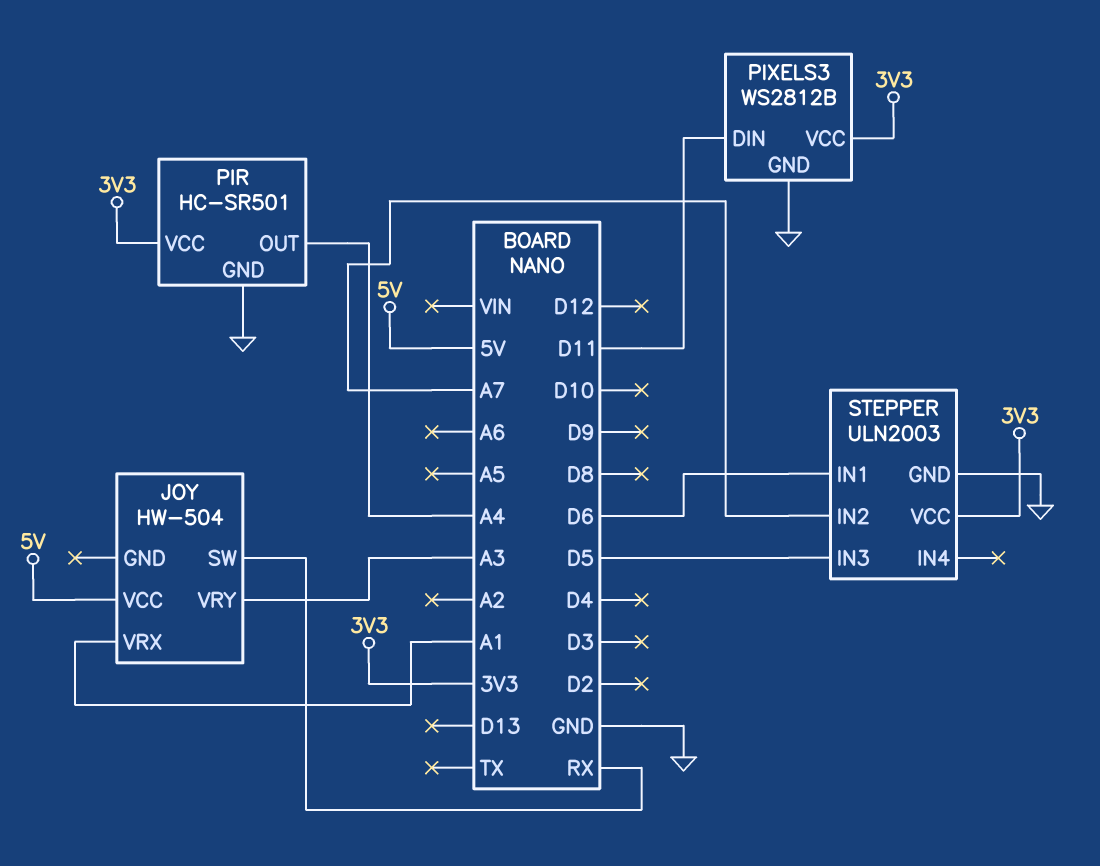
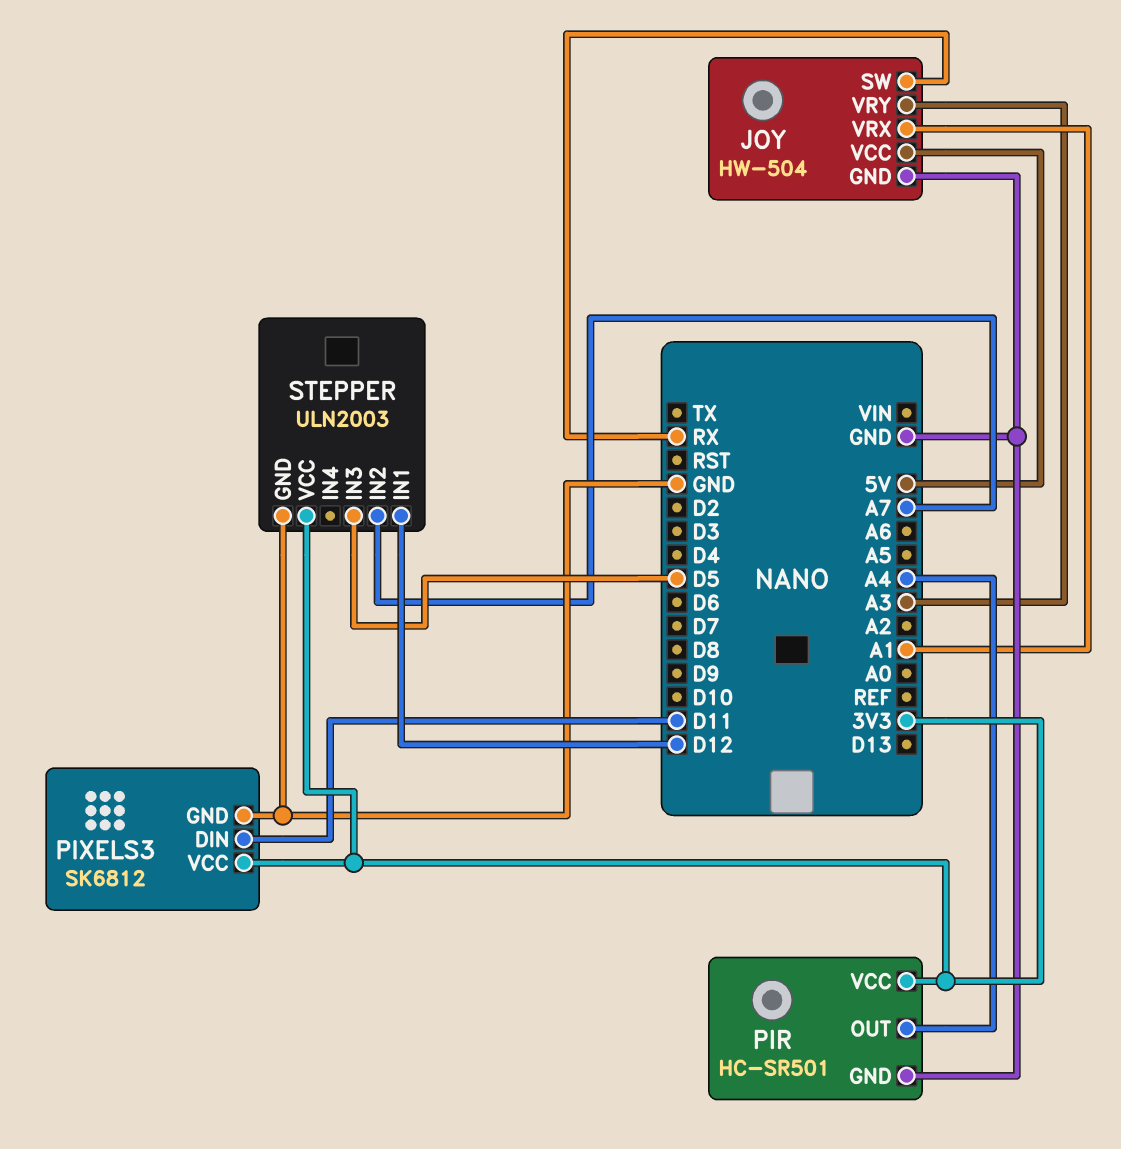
JOY pin GND: none -> GND
PIXELS3: WS2812B -> SK6812
STEPPER pin IN1: D6 -> D12

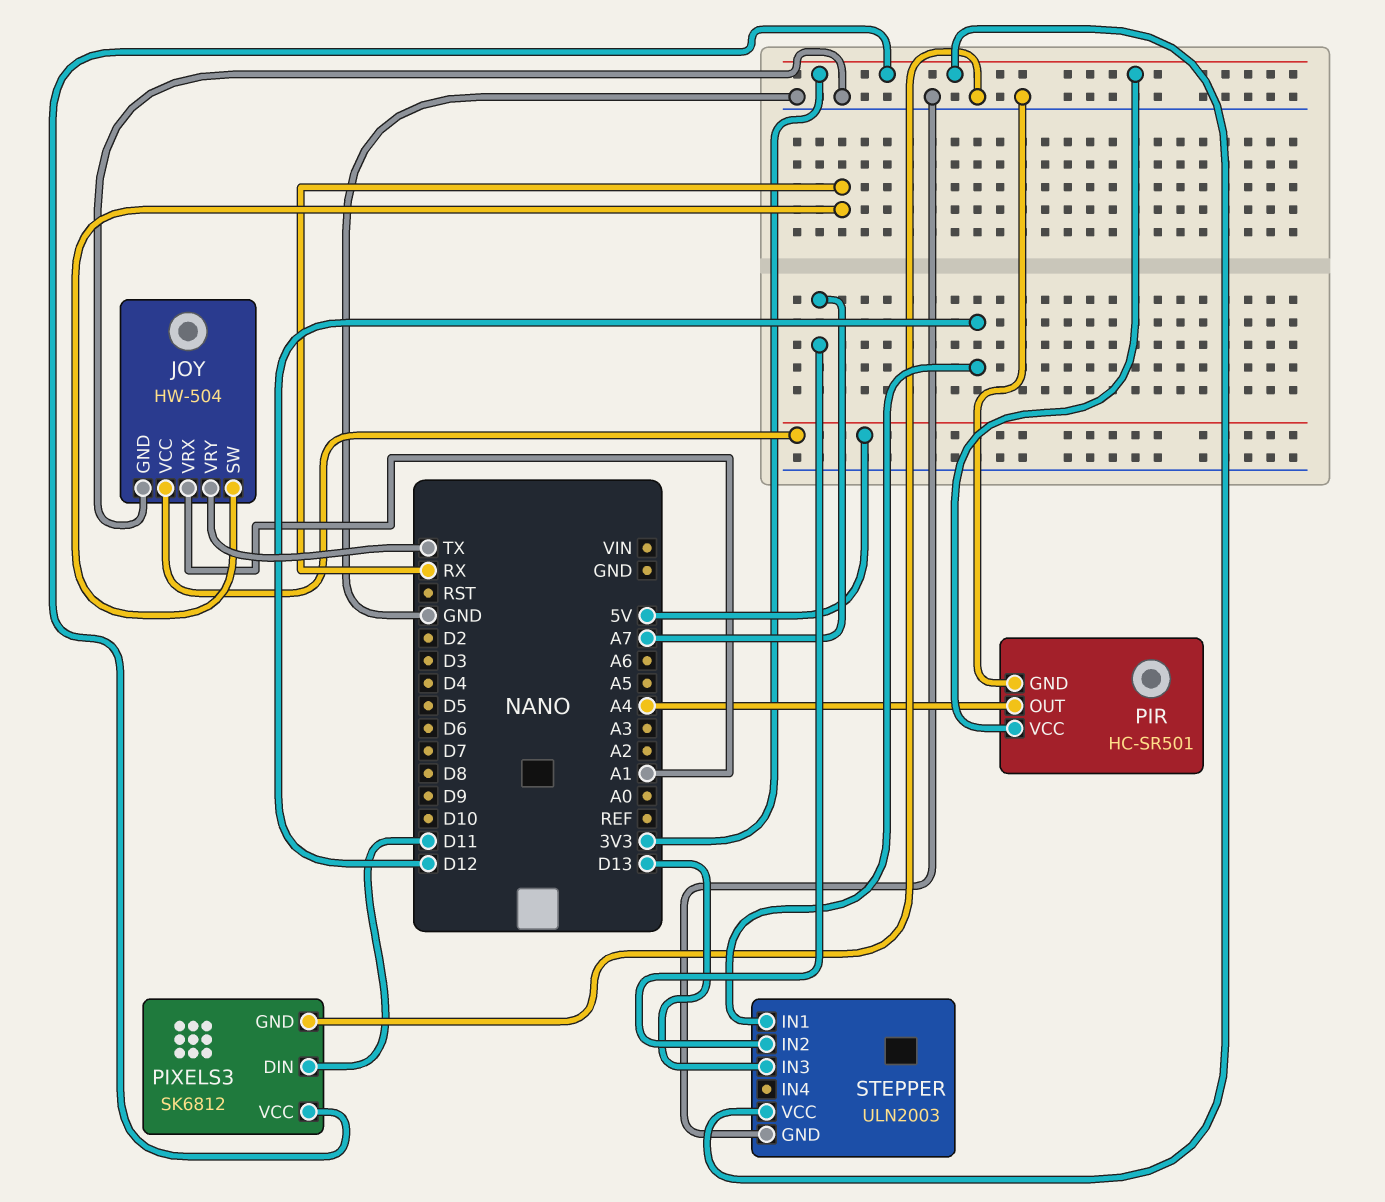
JOY pin VRY: A3 -> TX
STEPPER pin IN3: D5 -> D13

